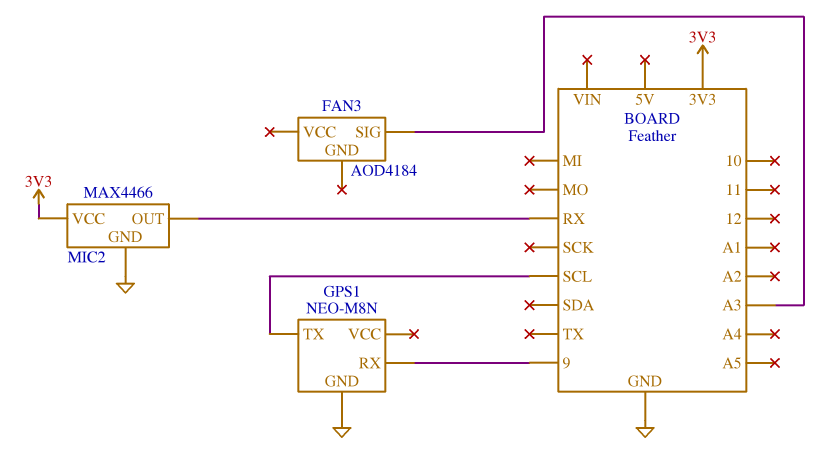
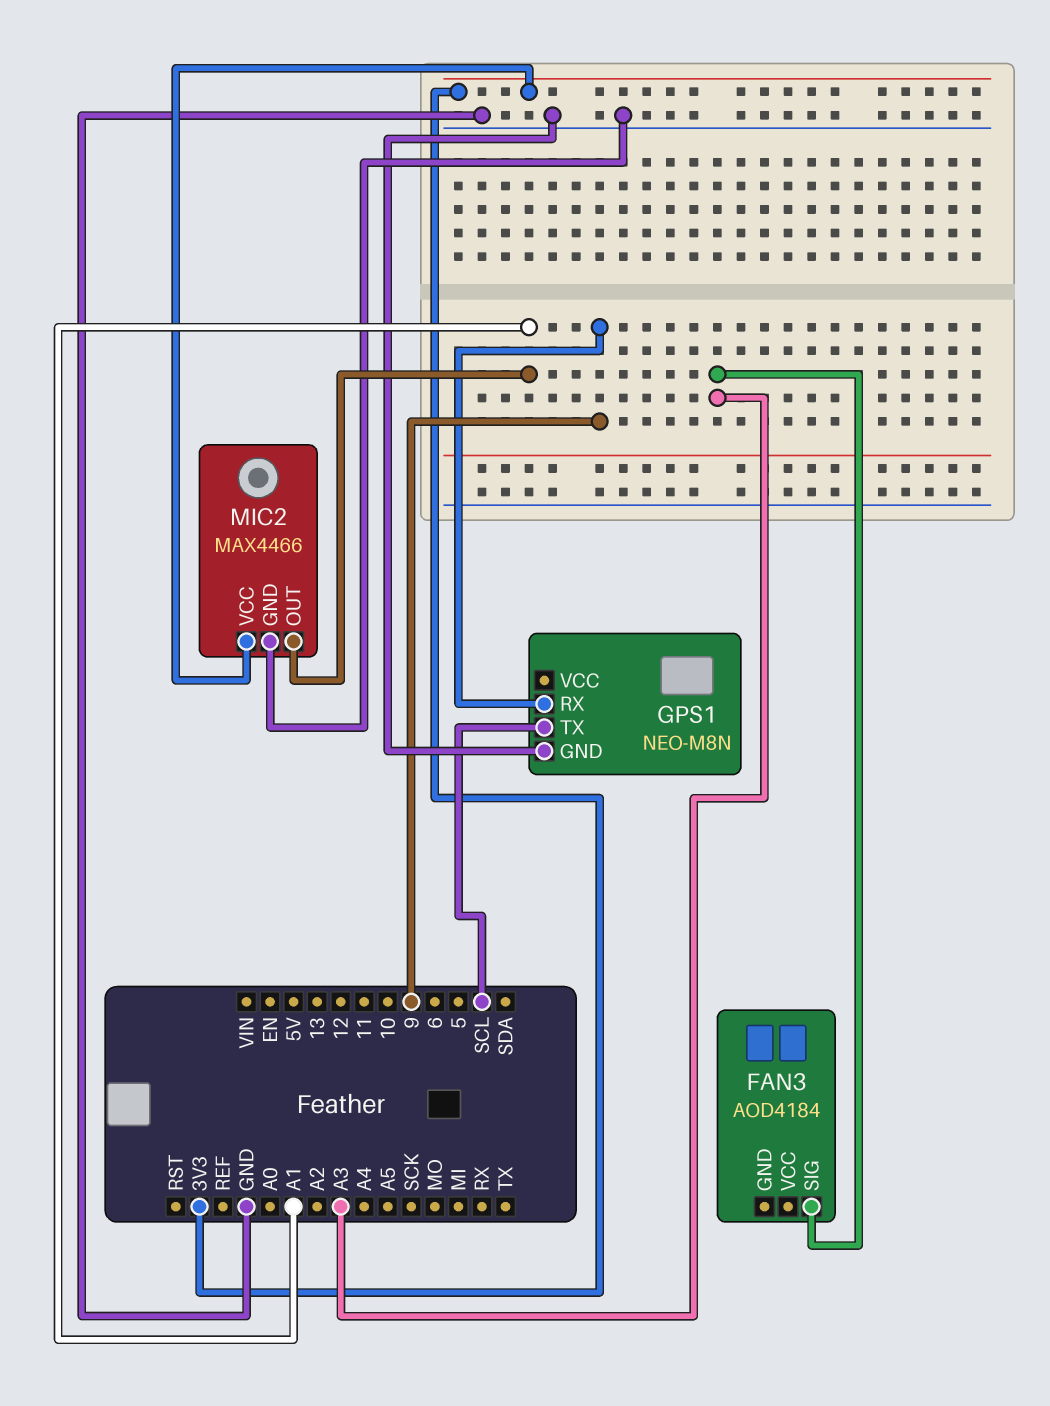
MIC2 pin OUT: RX -> A1

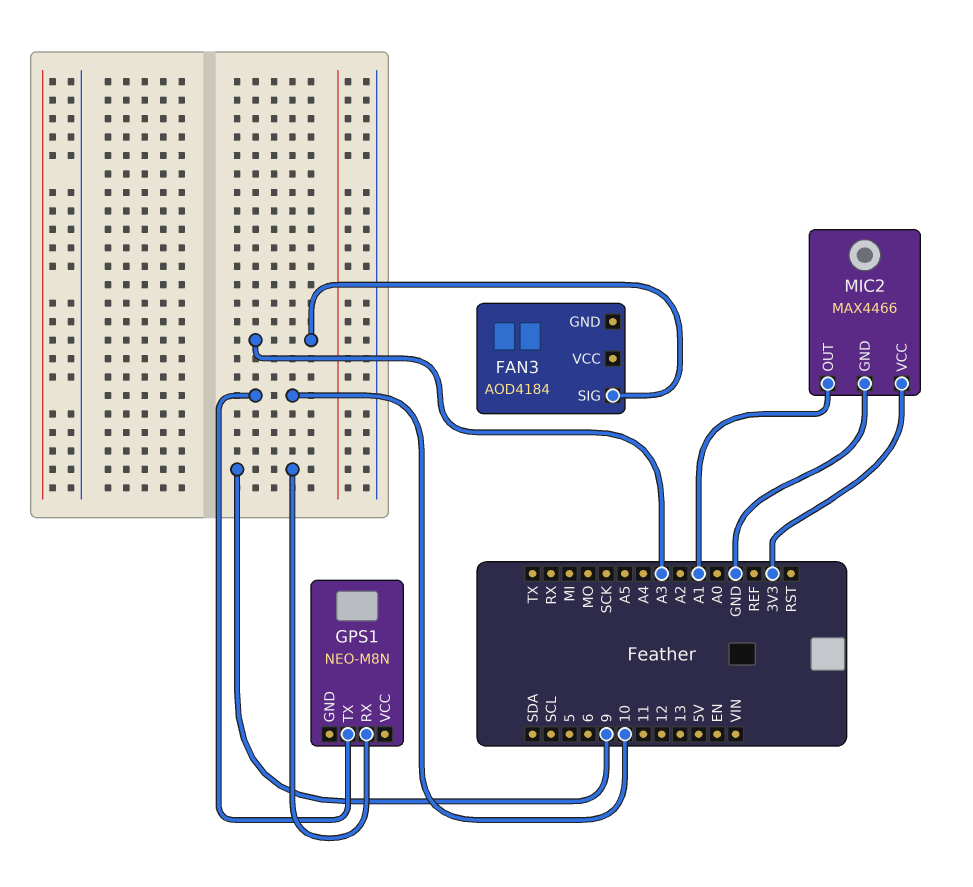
GPS1 pin GND: GND -> none
GPS1 pin TX: SCL -> 10

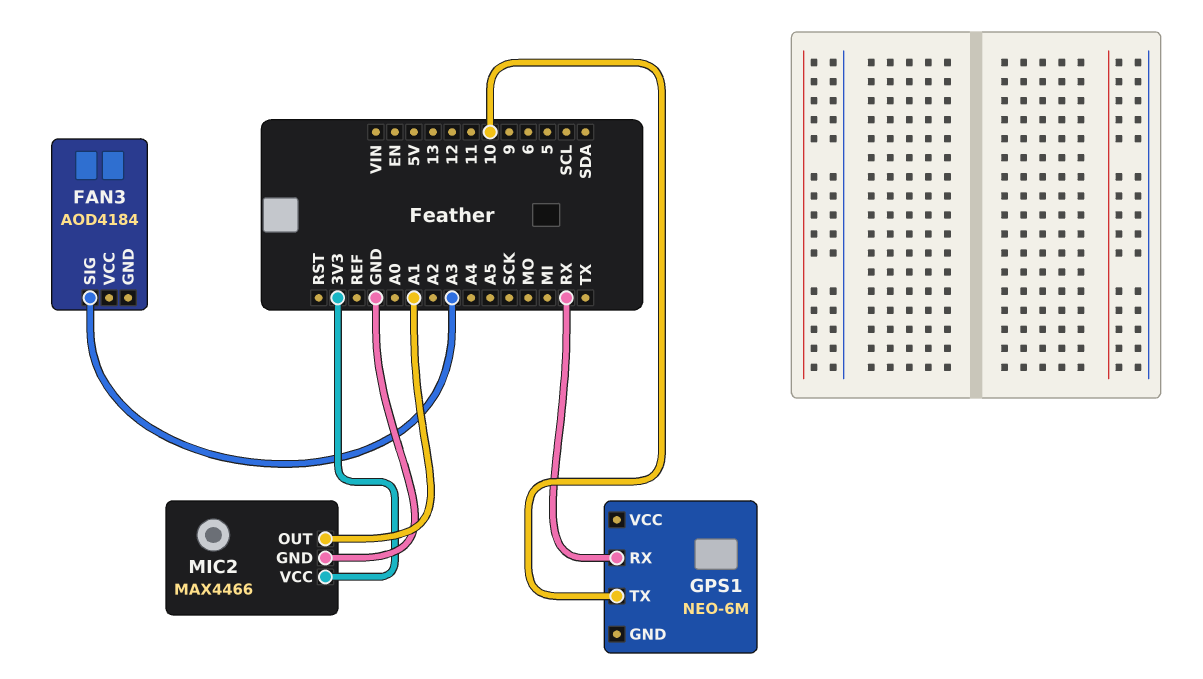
GPS1: NEO-M8N -> NEO-6M
GPS1 pin RX: 9 -> RX

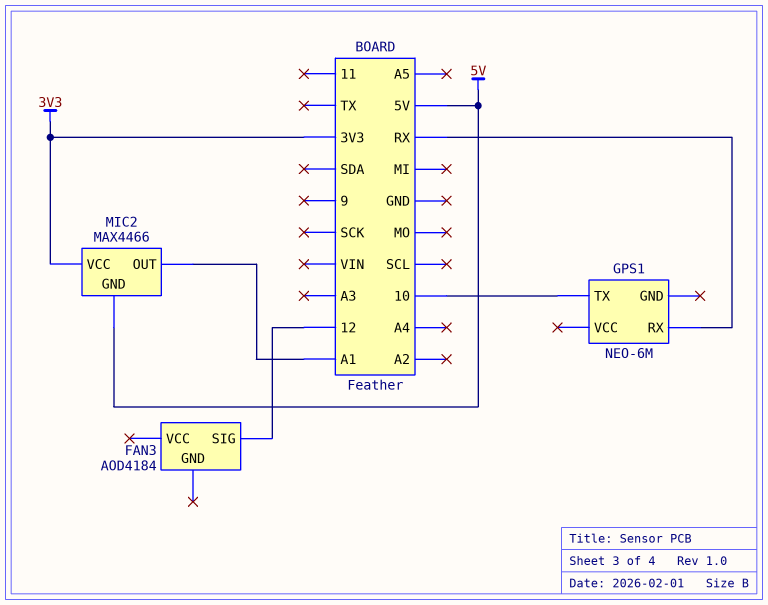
FAN3 pin SIG: A3 -> 12
MIC2 pin GND: GND -> 5V

